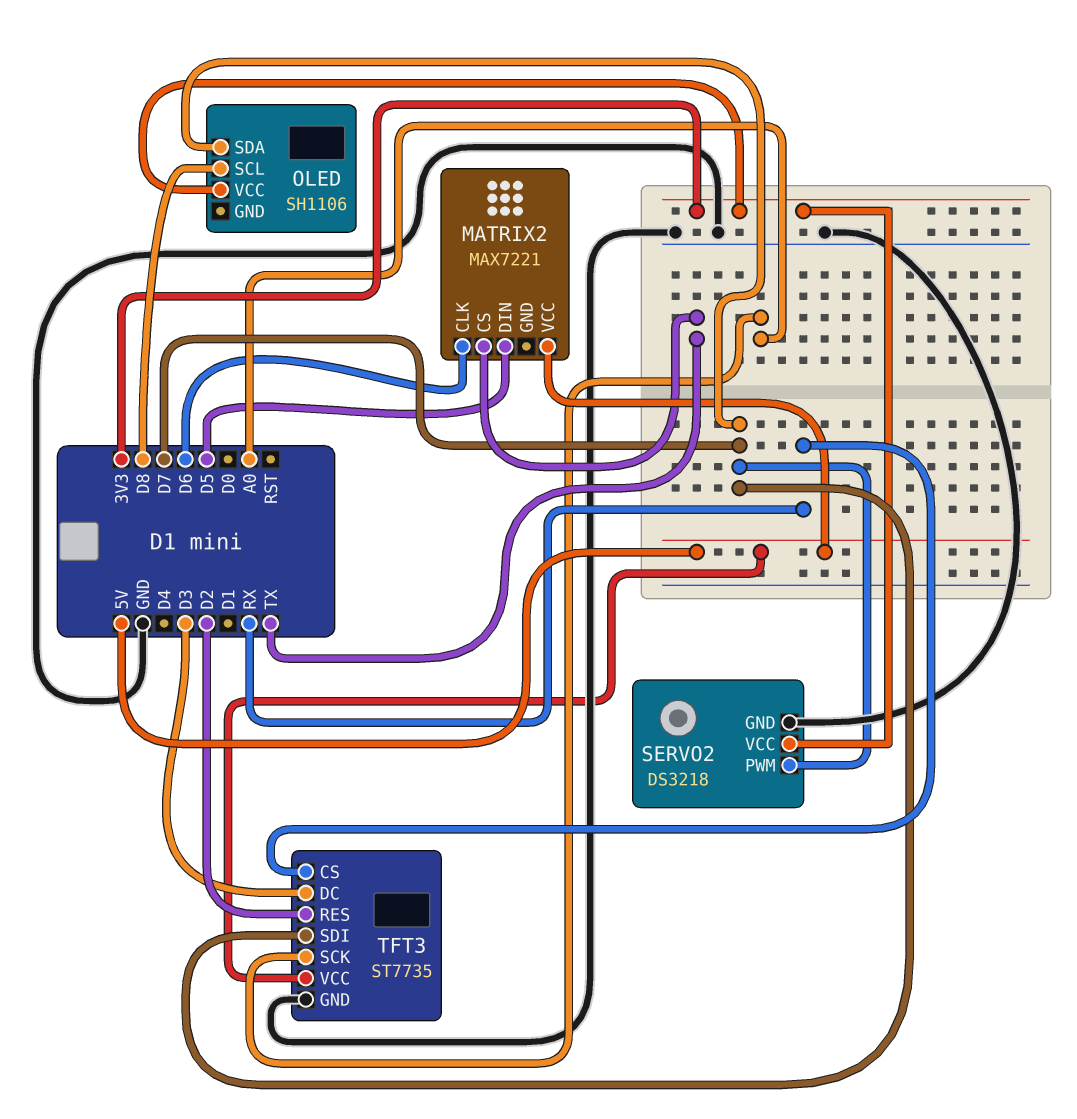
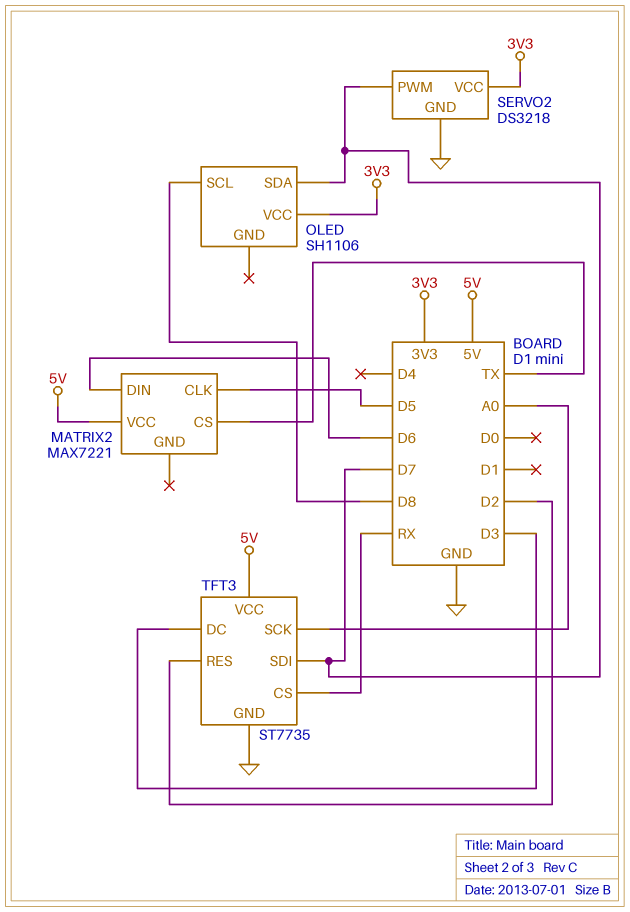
MATRIX2 pin CLK: D6 -> D5
MATRIX2 pin DIN: D5 -> D6

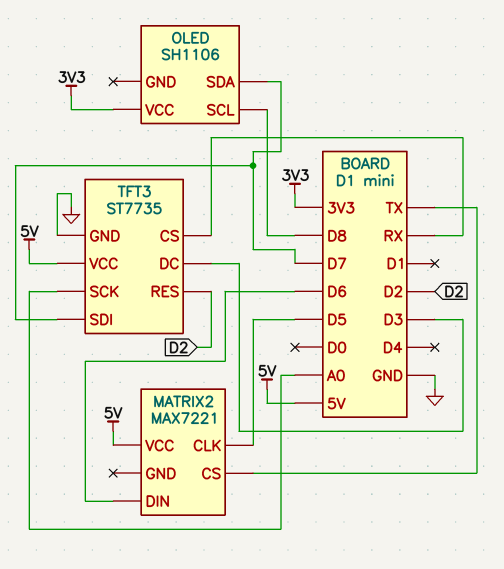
SERVO2: DS3218 -> none
SERVO2 pin GND: GND -> none
SERVO2 pin PWM: D7 -> none
SERVO2 pin VCC: 3V3 -> none

